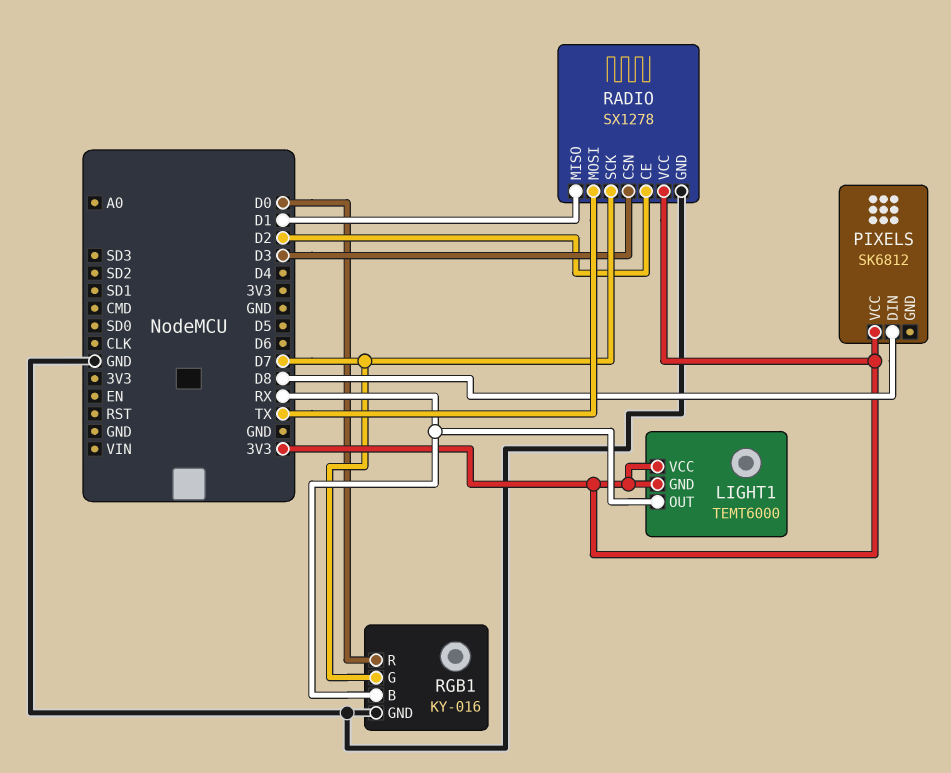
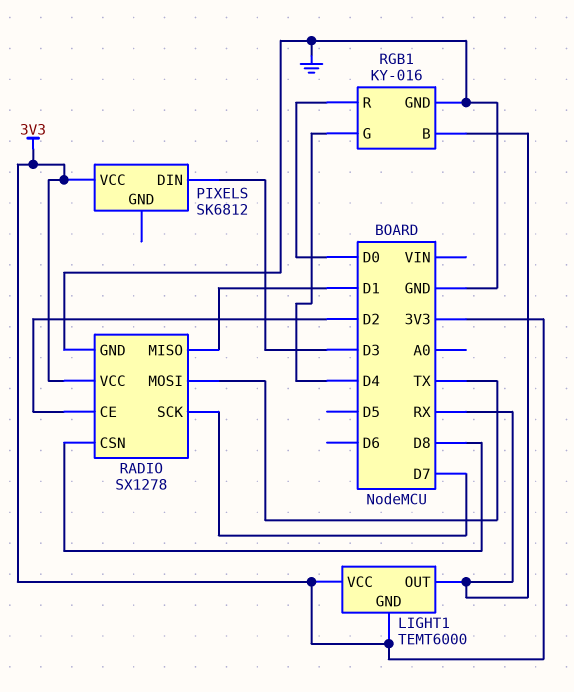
PIXELS pin DIN: D8 -> D3
RADIO pin CSN: D3 -> D8
RGB1 pin G: D7 -> D4

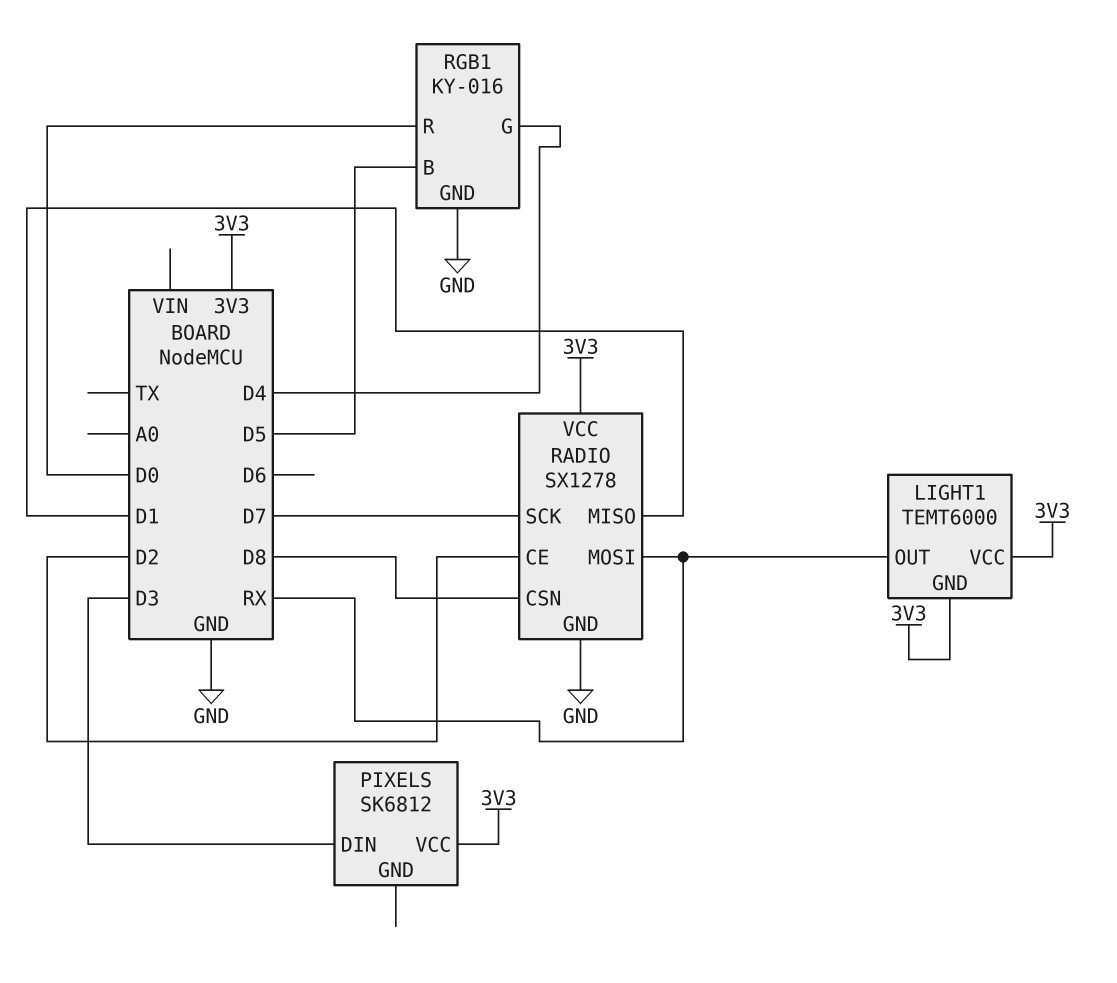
RADIO pin MOSI: TX -> RX
RGB1 pin B: RX -> D5

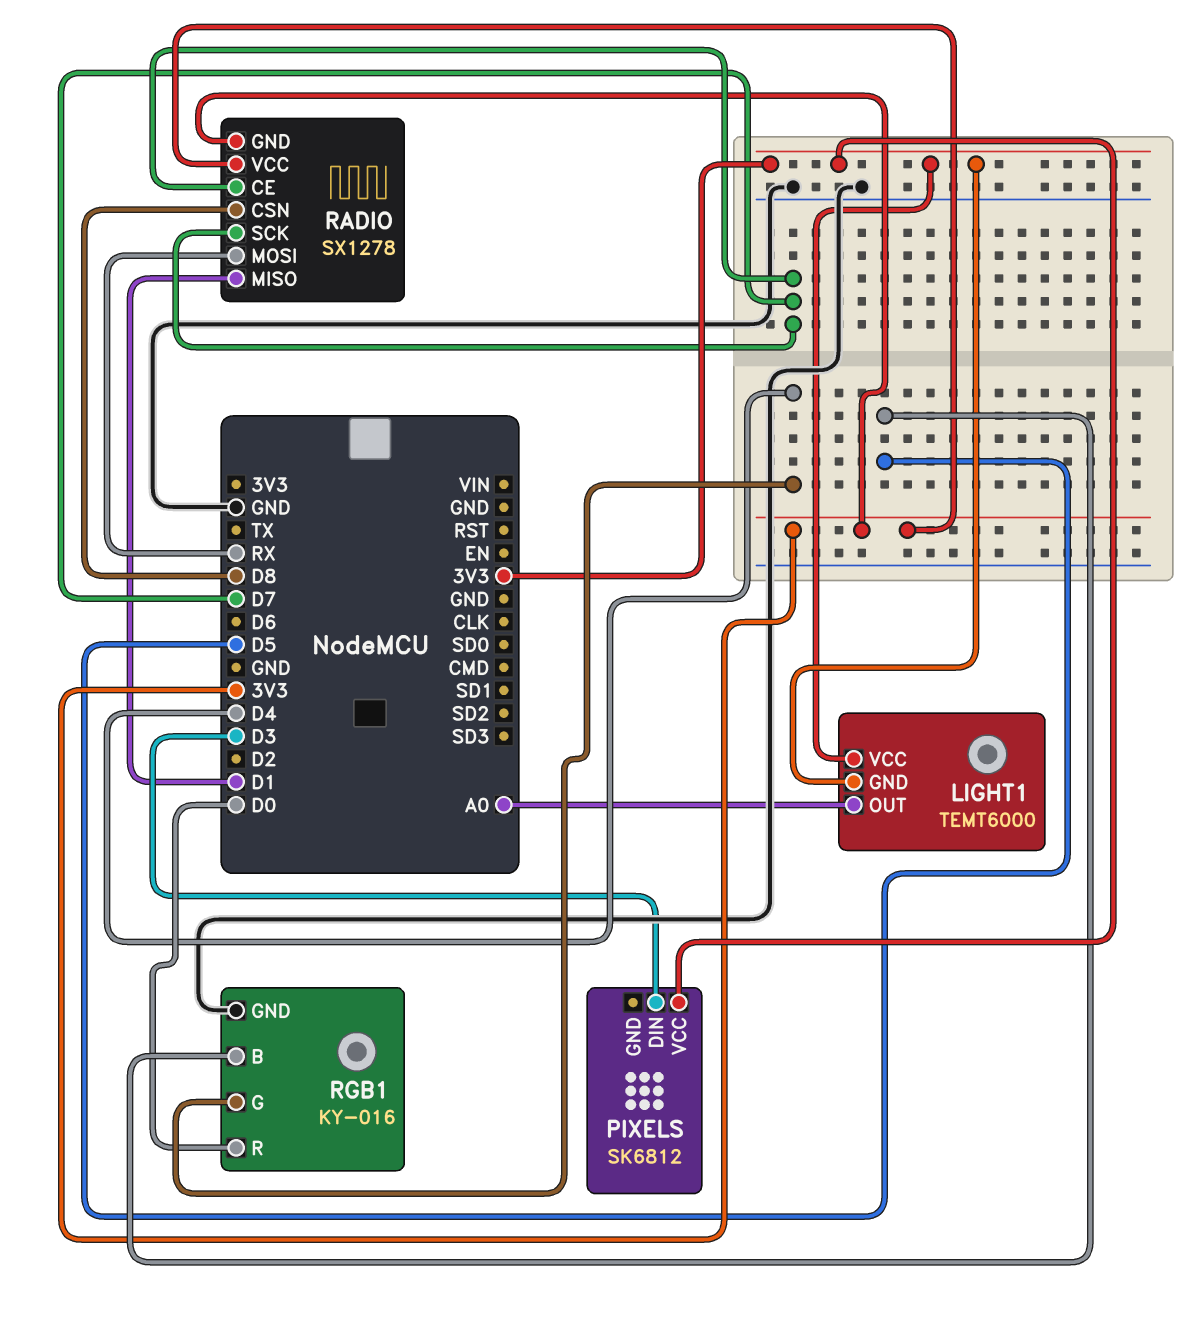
LIGHT1 pin OUT: RX -> A0
RADIO pin CE: D2 -> D7
RADIO pin GND: GND -> 3V3

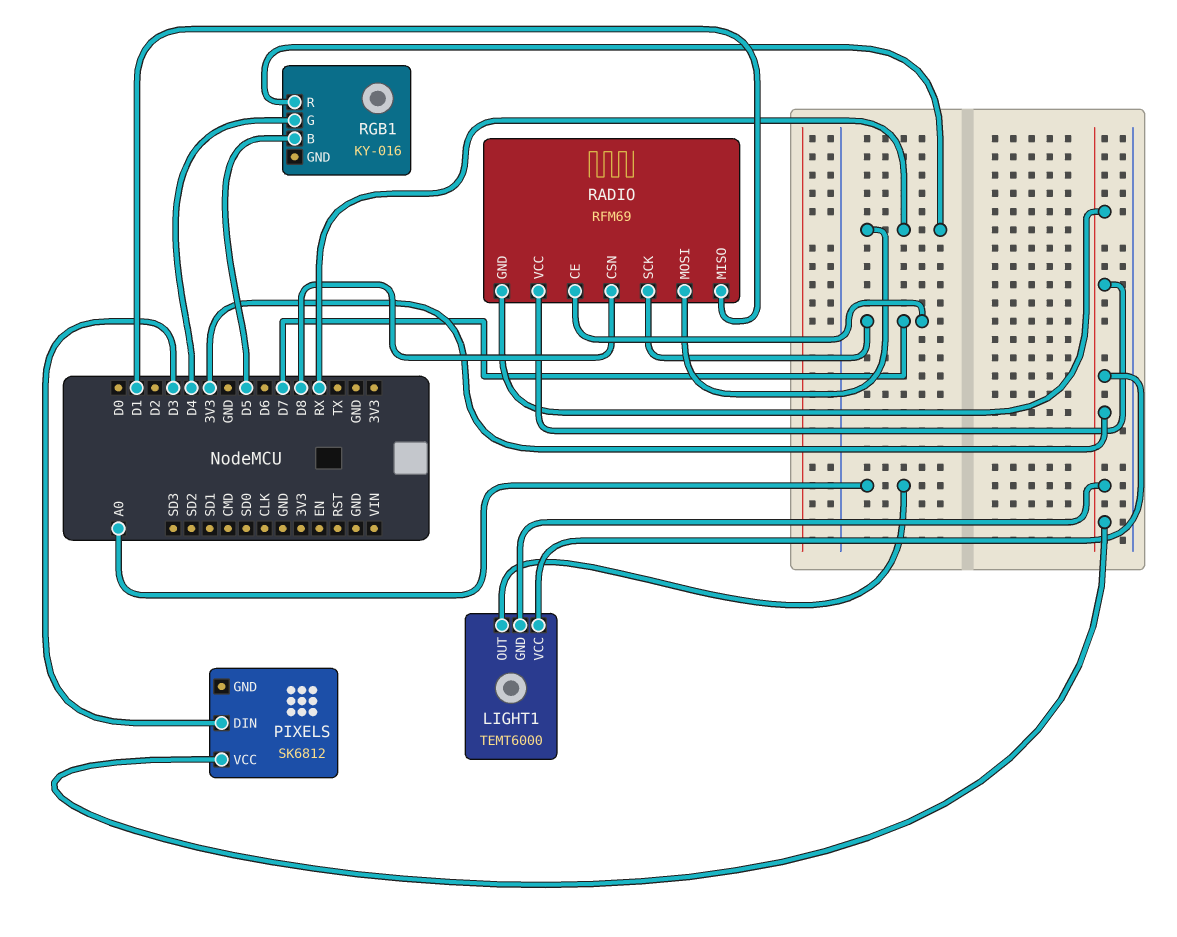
RADIO: SX1278 -> RFM69
RGB1 pin GND: GND -> none
RGB1 pin R: D0 -> RX

